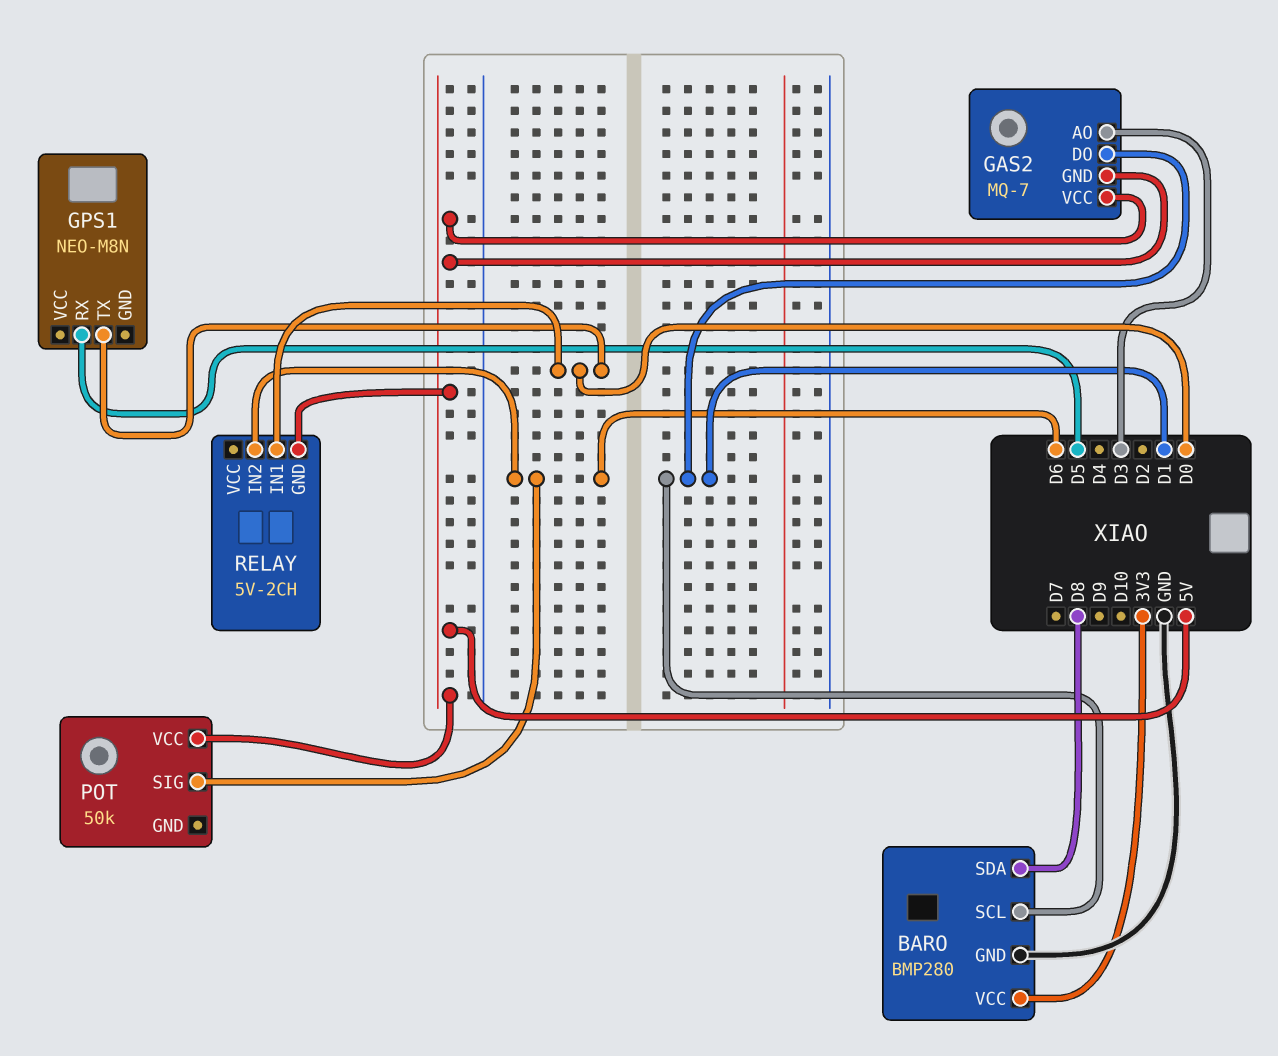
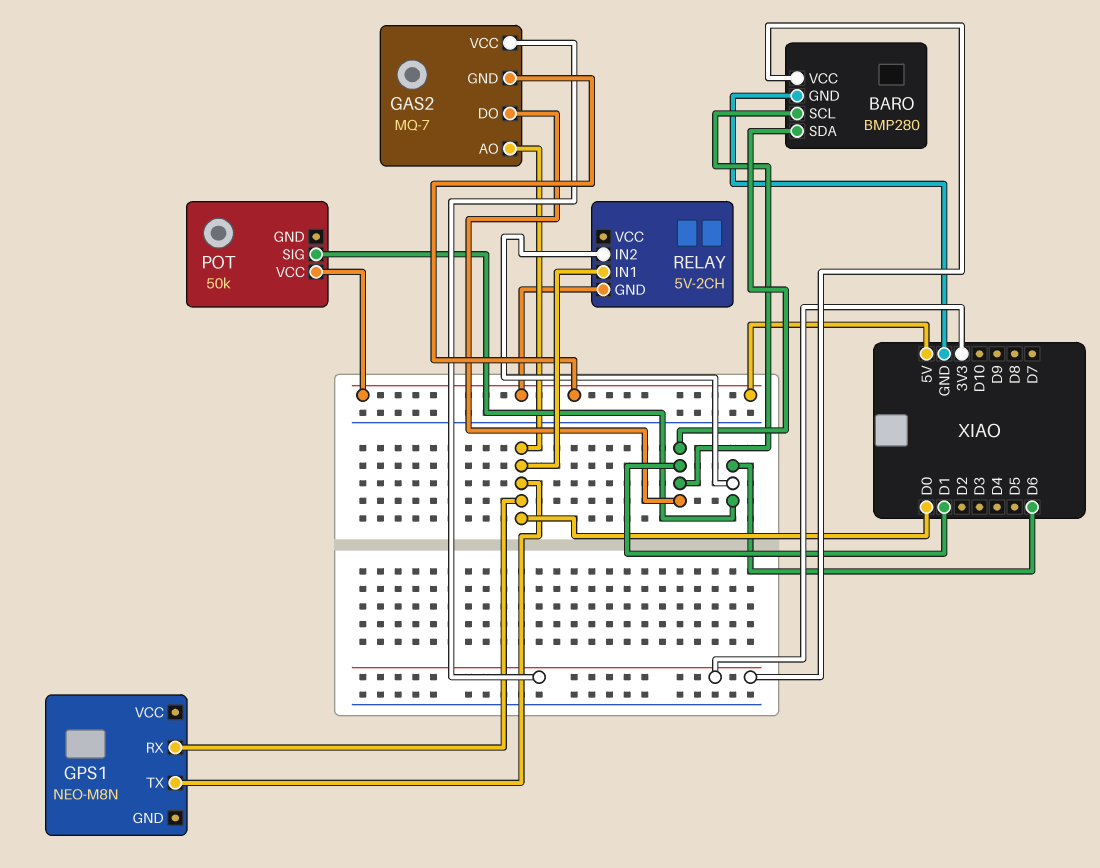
BARO pin SDA: D8 -> D1
GAS2 pin AO: D3 -> D0
GAS2 pin VCC: 5V -> 3V3
GPS1 pin RX: D5 -> D0

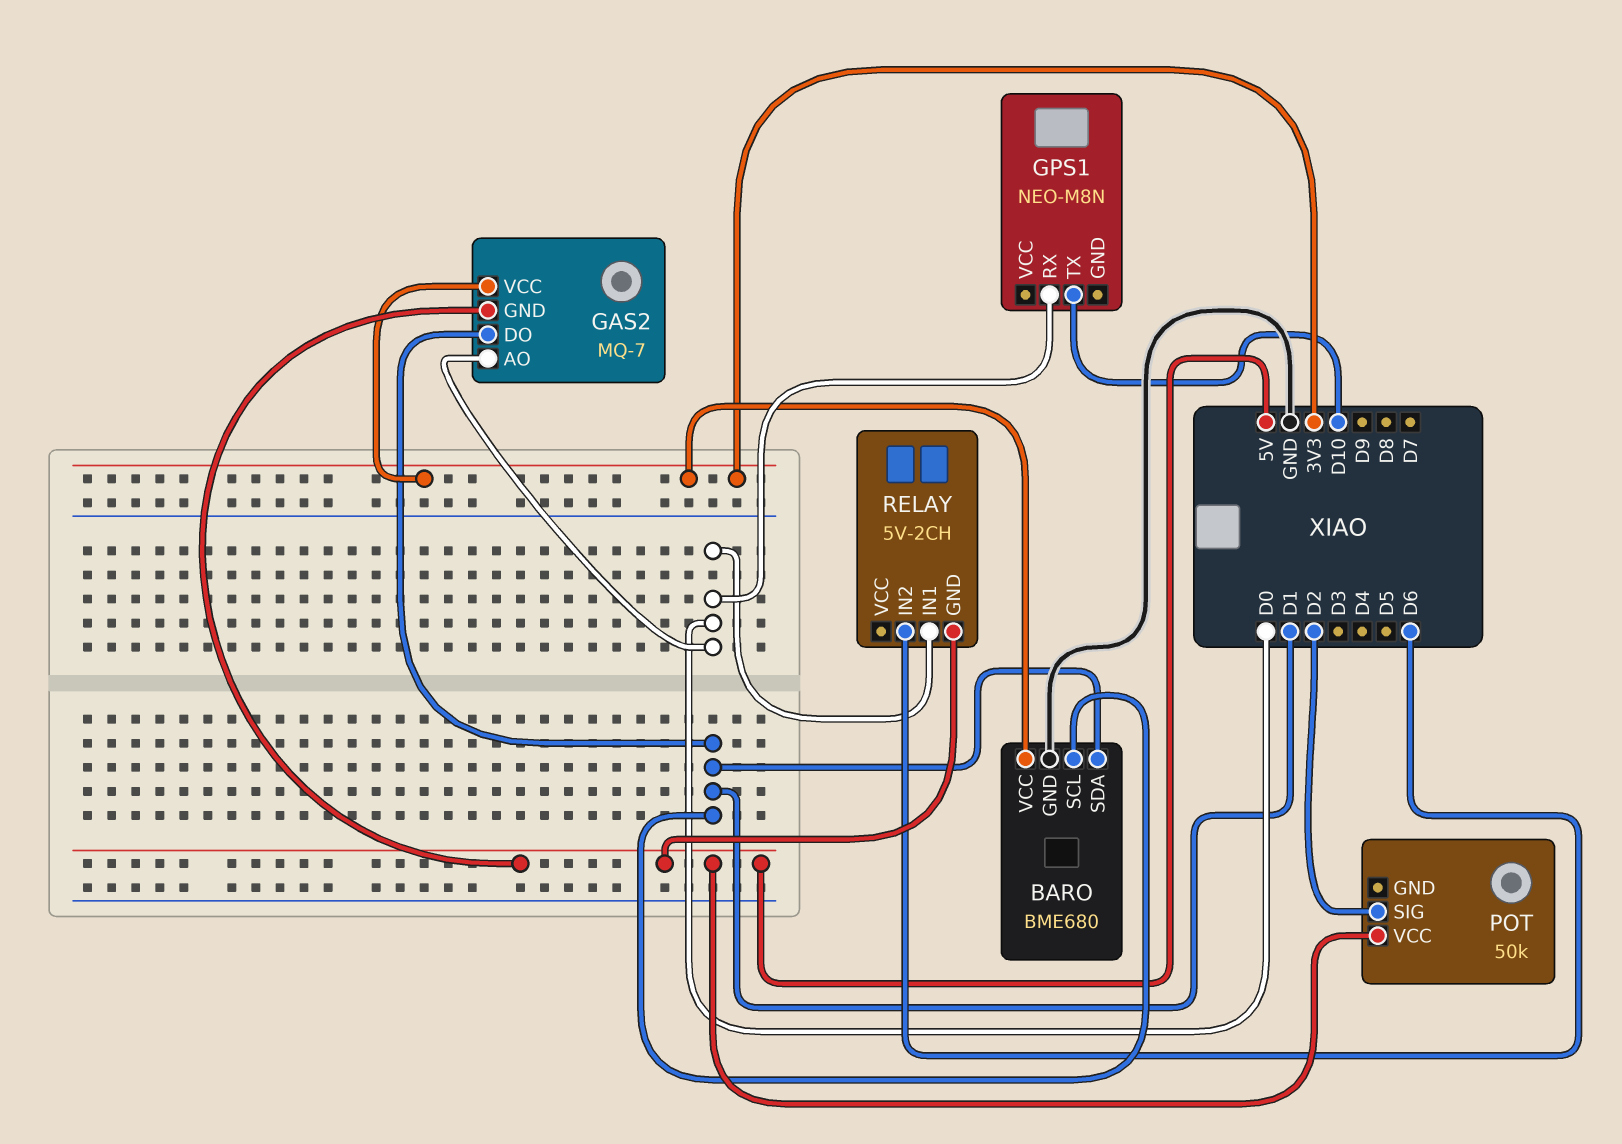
BARO: BMP280 -> BME680
GPS1 pin TX: D0 -> D10
POT pin SIG: D6 -> D2

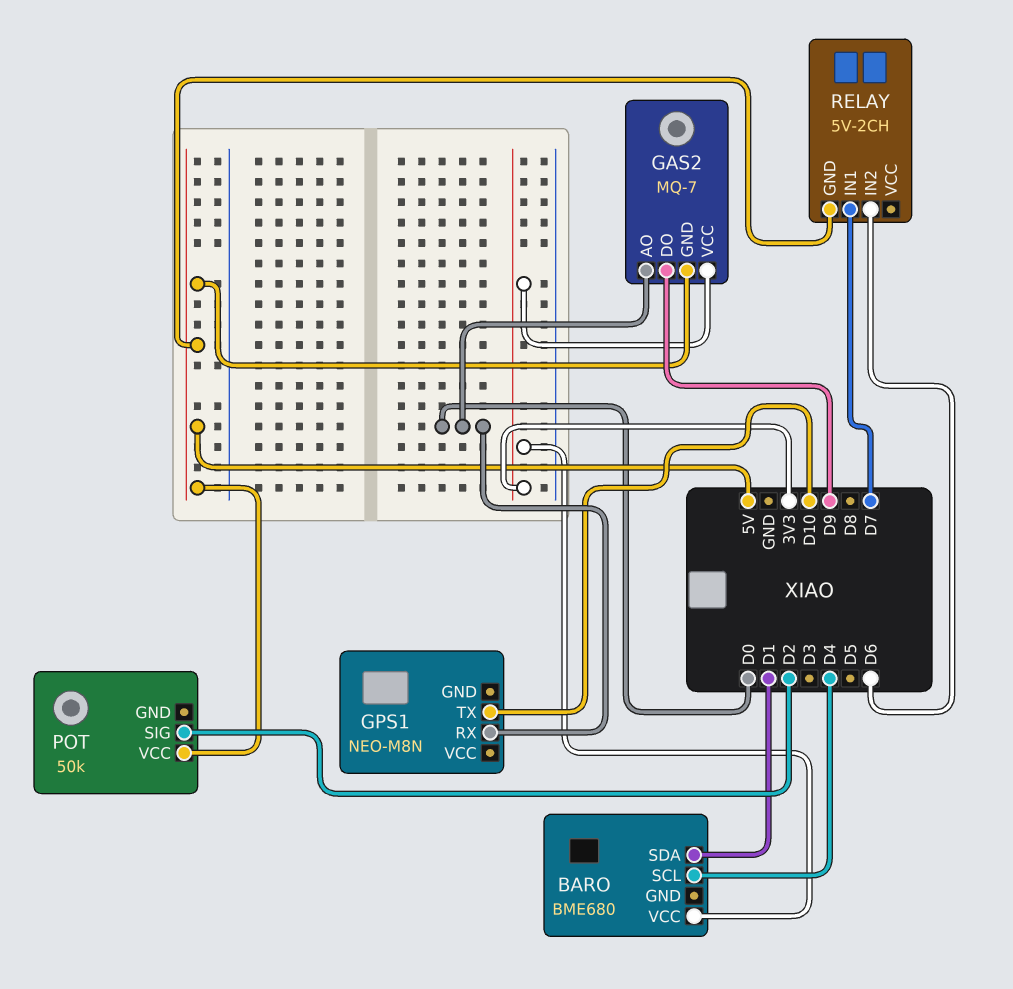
BARO pin GND: GND -> none
BARO pin SCL: D1 -> D4
GAS2 pin DO: D1 -> D9
RELAY pin IN1: D0 -> D7

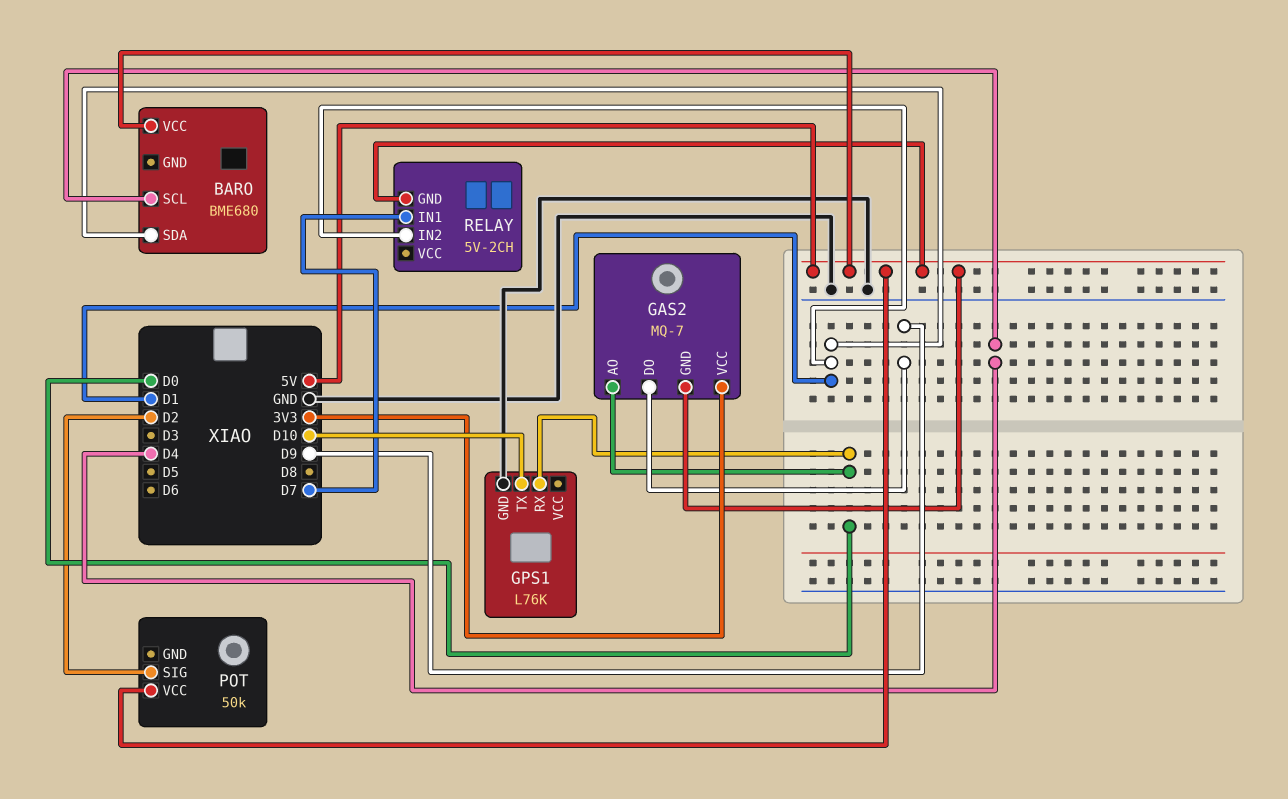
BARO pin VCC: 3V3 -> 5V
GPS1: NEO-M8N -> L76K
GPS1 pin GND: none -> GND
RELAY pin IN2: D6 -> D1

